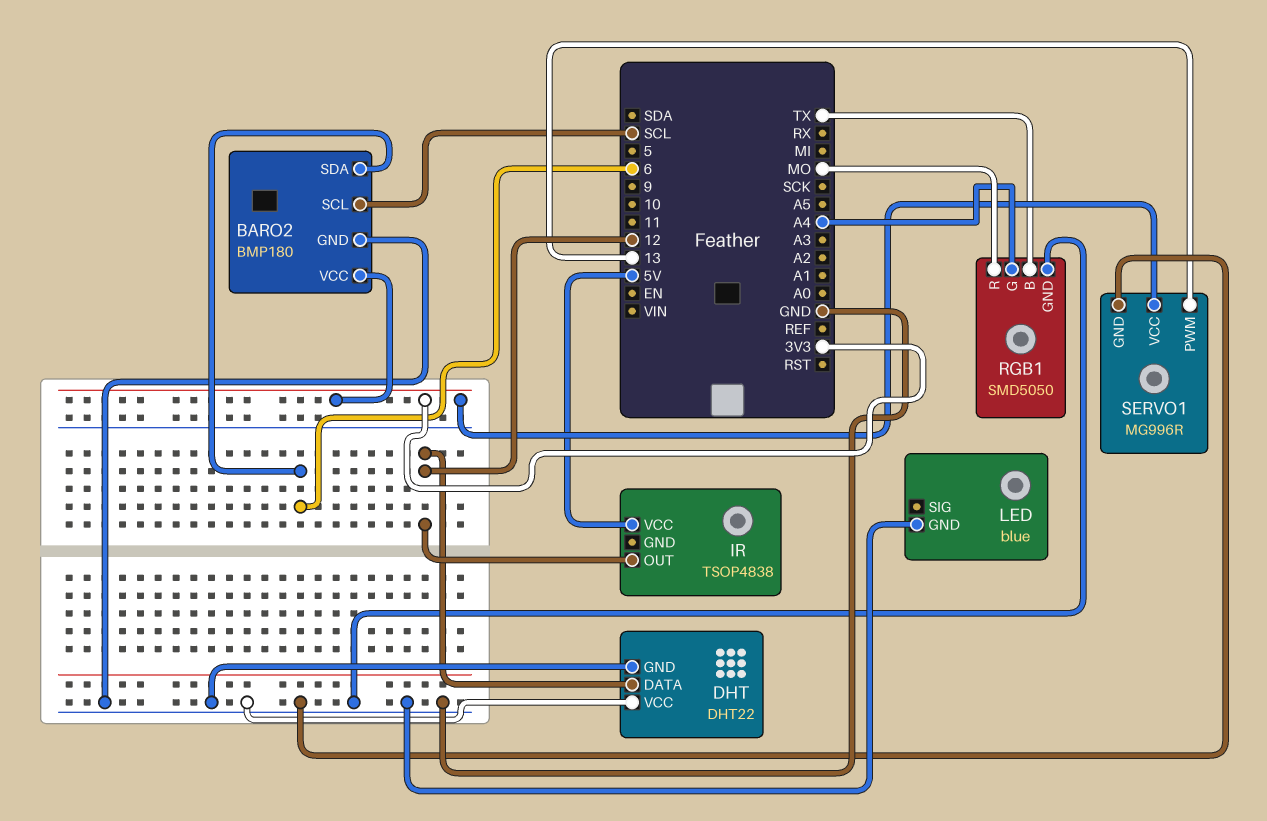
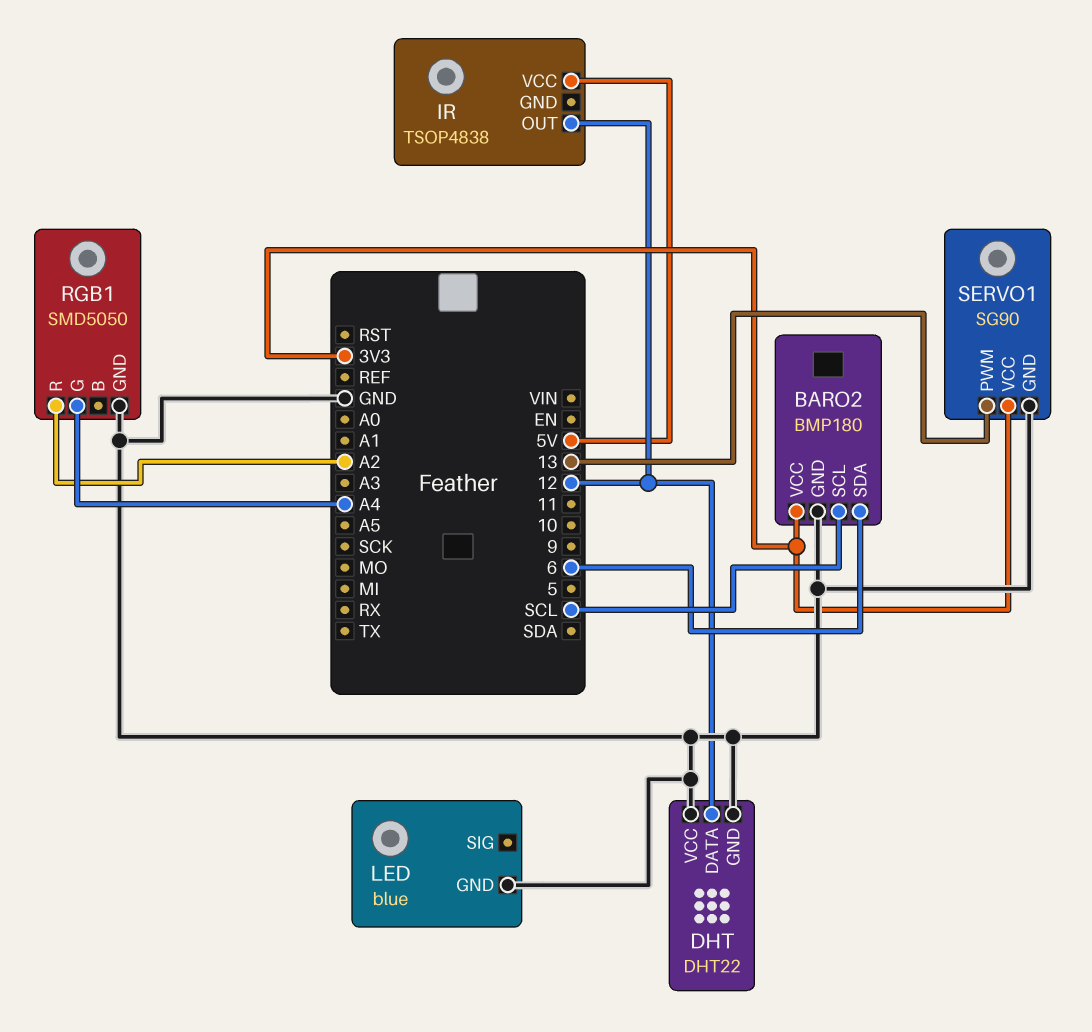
RGB1 pin B: TX -> none
RGB1 pin R: MO -> A2
SERVO1: MG996R -> SG90

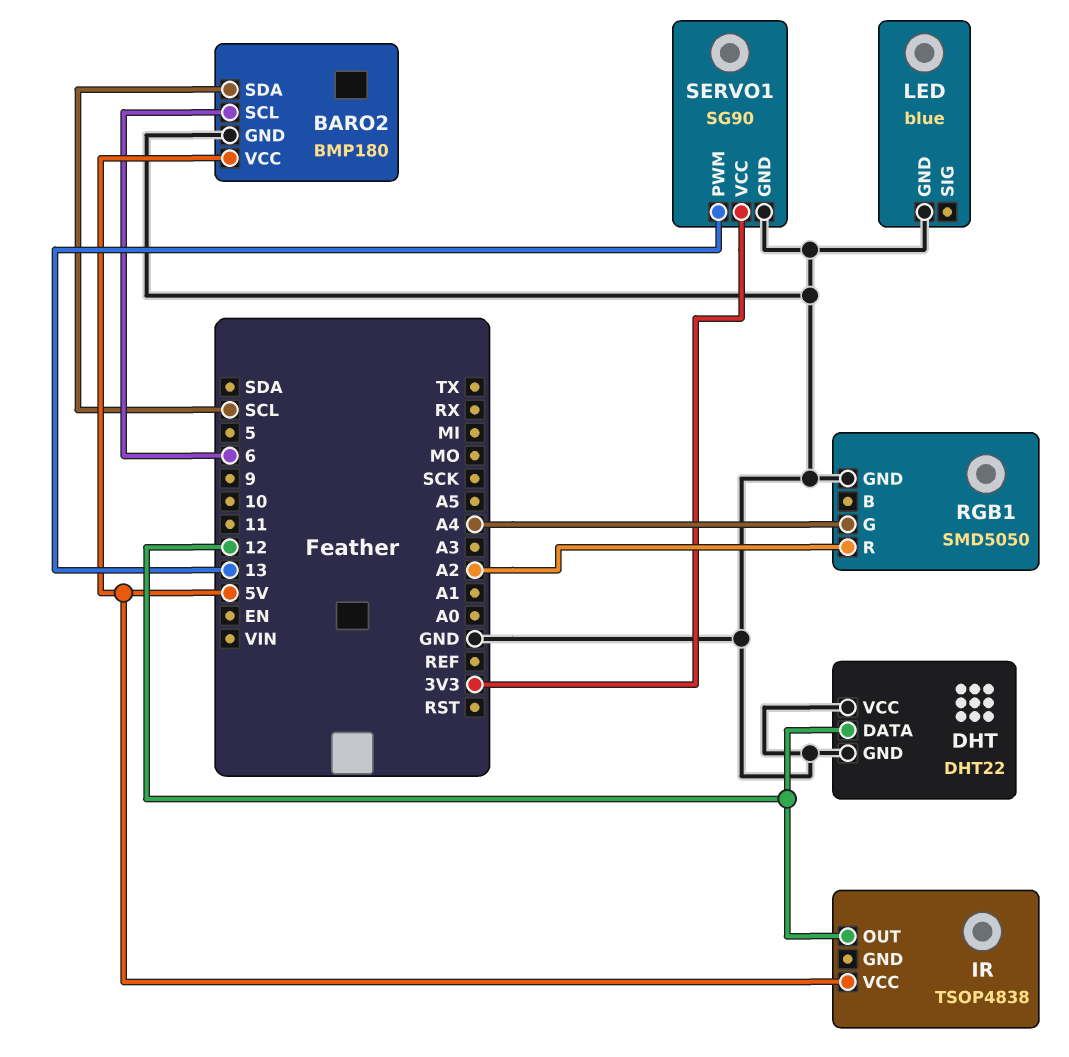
BARO2 pin SCL: SCL -> 6
BARO2 pin SDA: 6 -> SCL
BARO2 pin VCC: 3V3 -> 5V

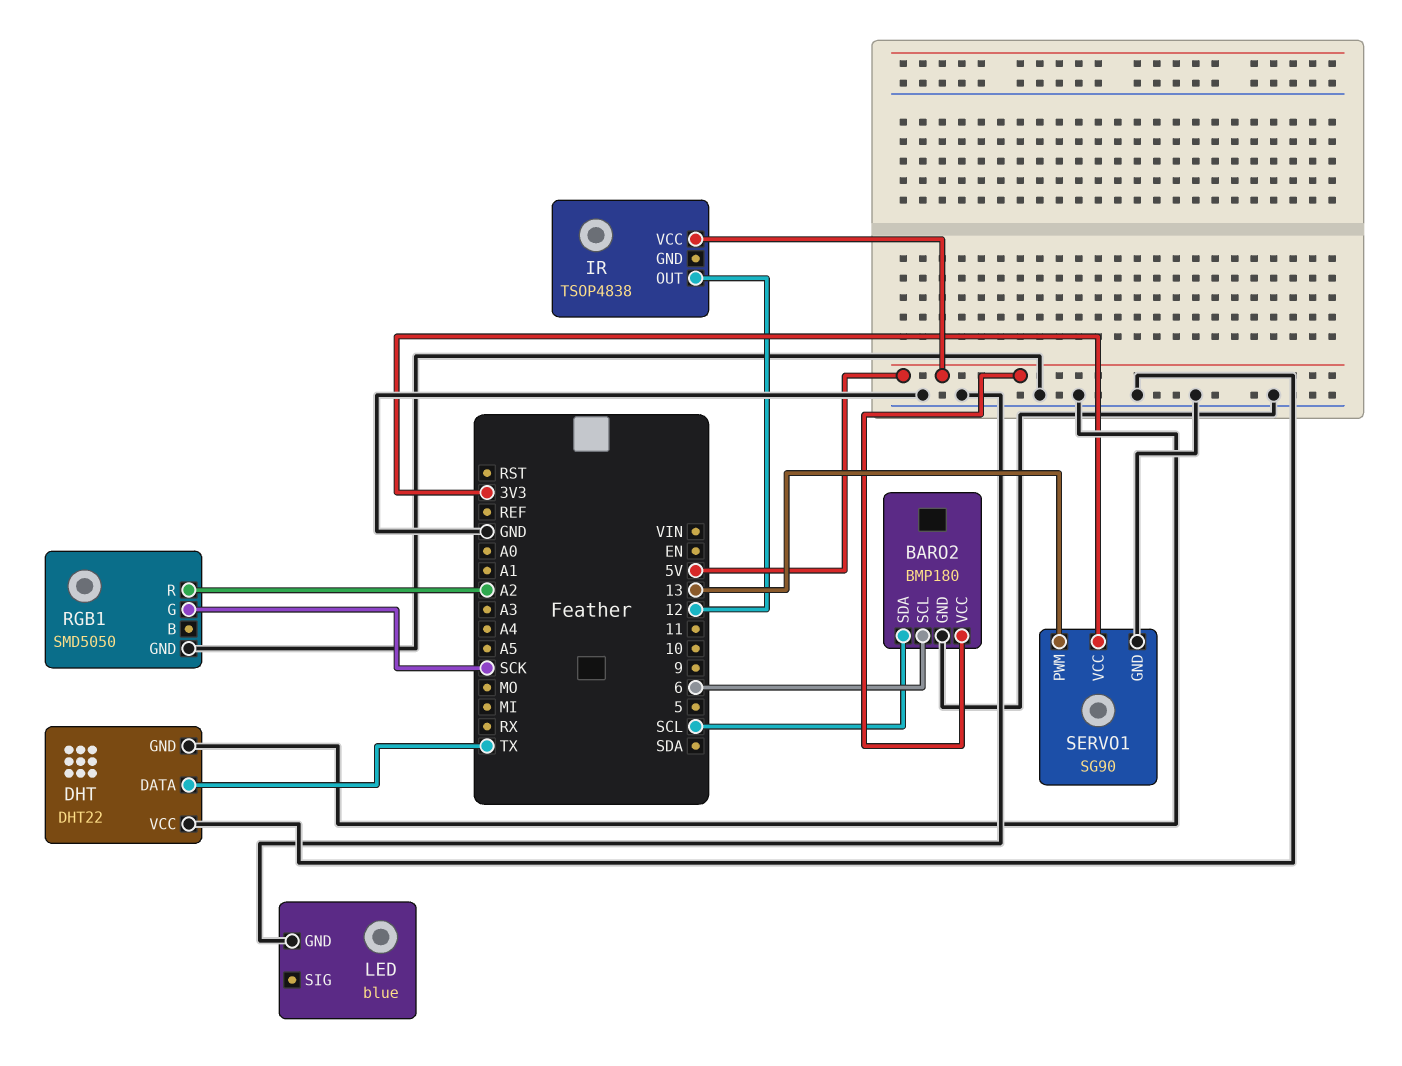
DHT pin DATA: 12 -> TX
RGB1 pin G: A4 -> SCK

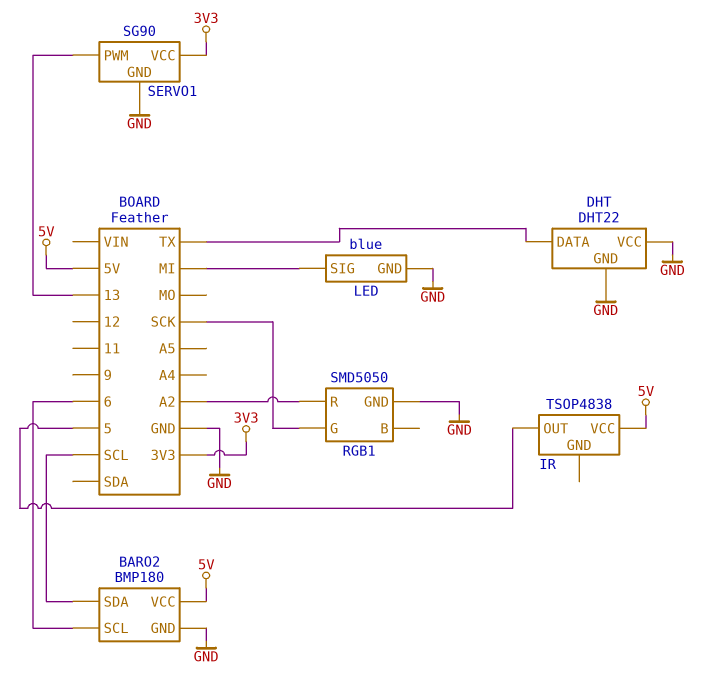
IR pin OUT: 12 -> 5
LED pin SIG: none -> MI

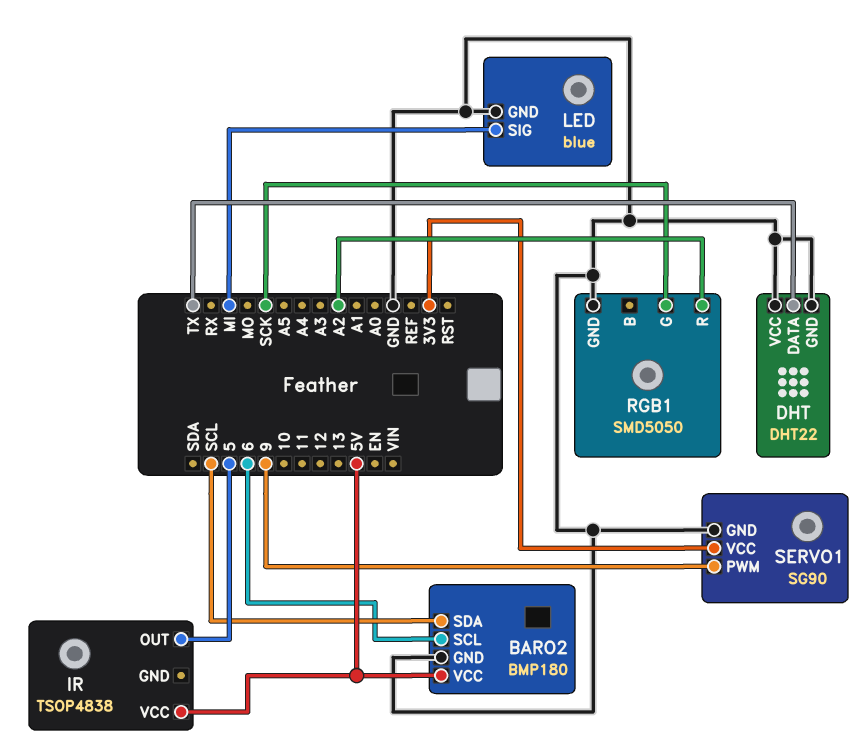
SERVO1 pin PWM: 13 -> 9

